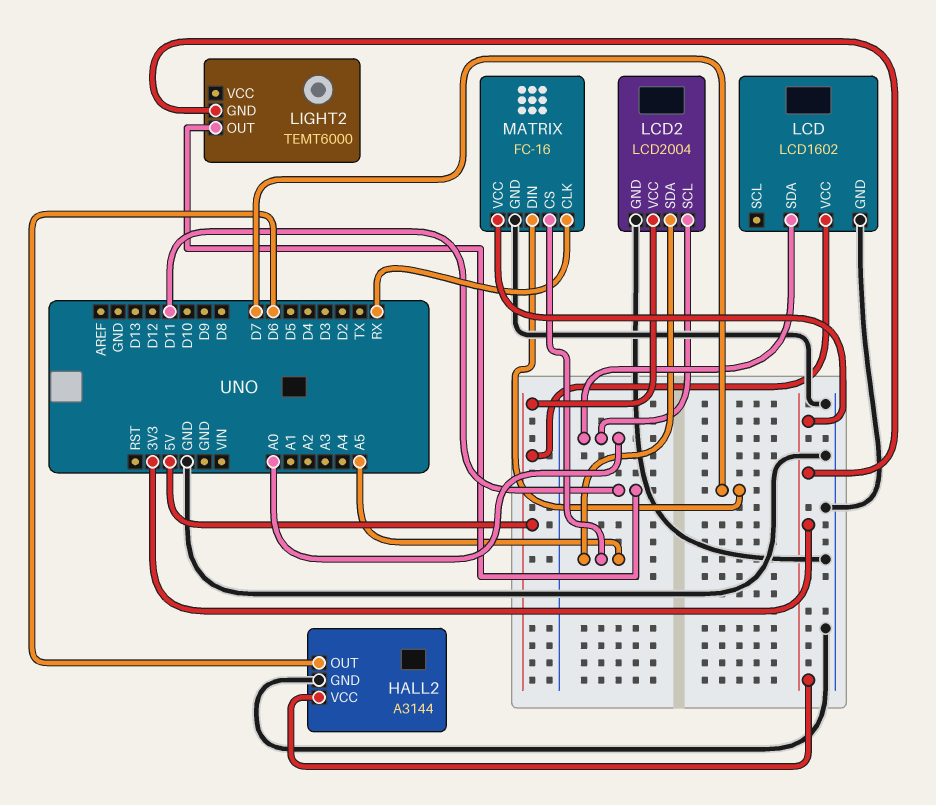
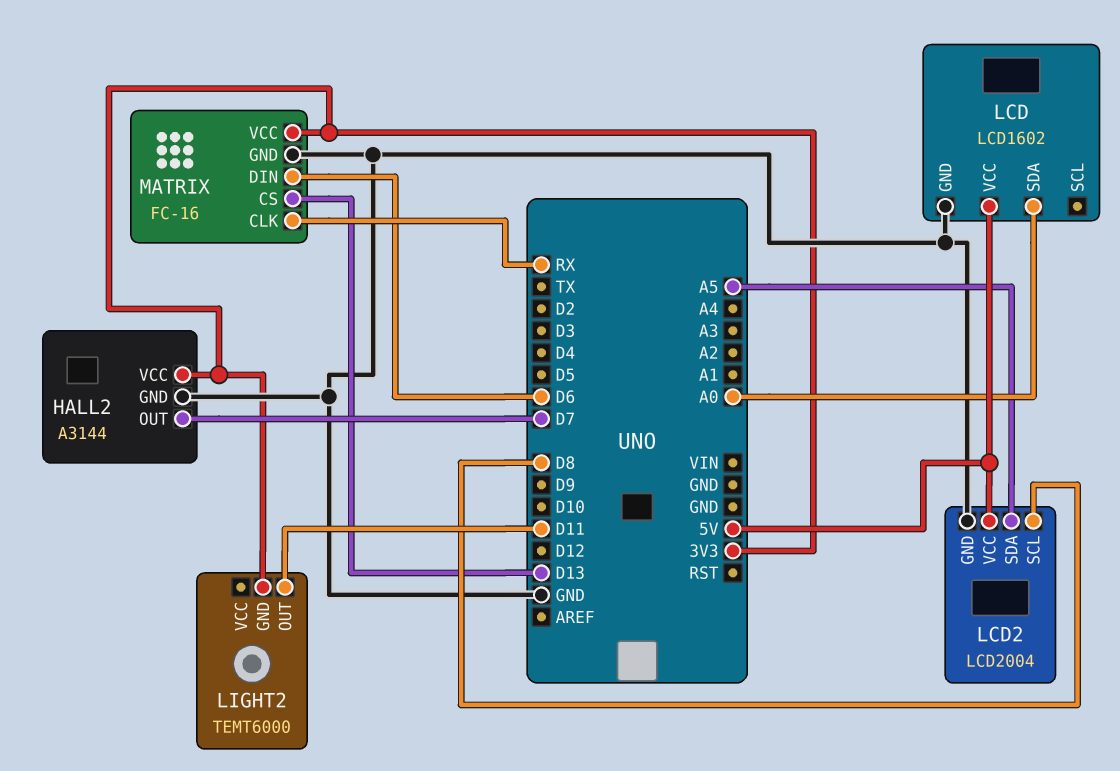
HALL2 pin OUT: D6 -> D7
LCD2 pin SCL: A0 -> D8
MATRIX pin CS: A5 -> D13
MATRIX pin DIN: D7 -> D6

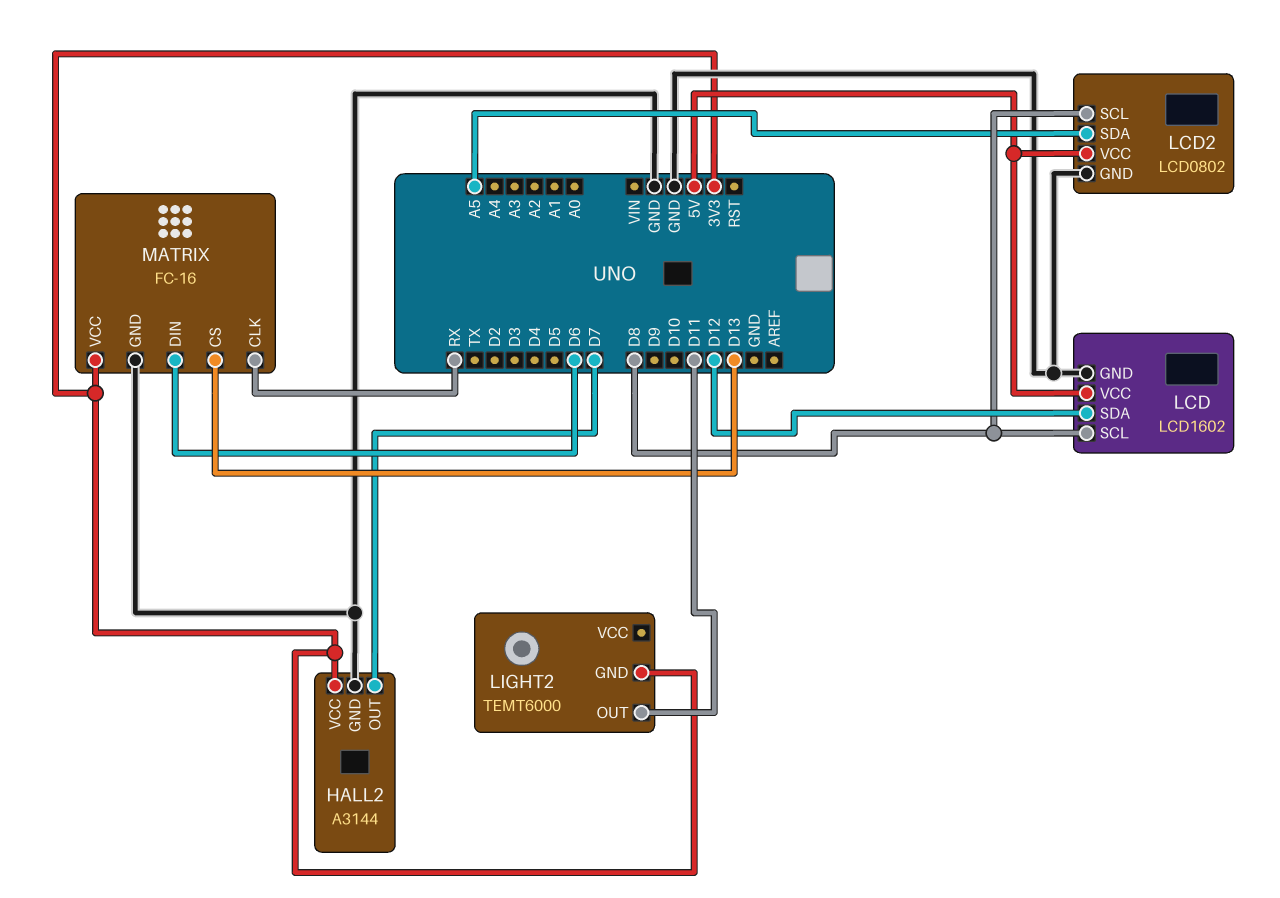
LCD pin SCL: none -> D8
LCD pin SDA: A0 -> D12
LCD2: LCD2004 -> LCD0802

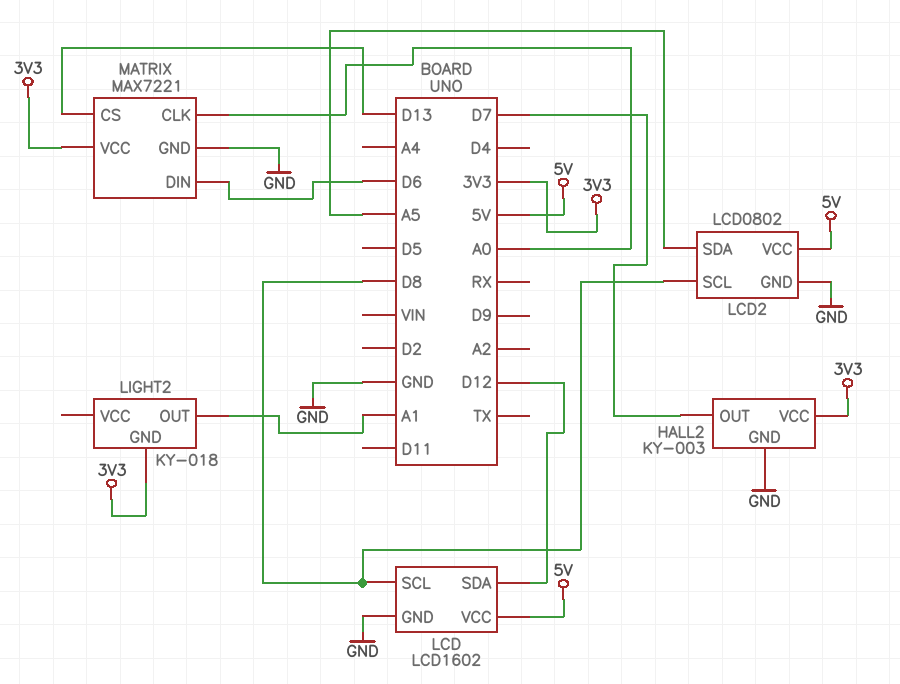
HALL2: A3144 -> KY-003
LIGHT2: TEMT6000 -> KY-018
LIGHT2 pin OUT: D11 -> A1
MATRIX: FC-16 -> MAX7221
MATRIX pin CLK: RX -> A0

